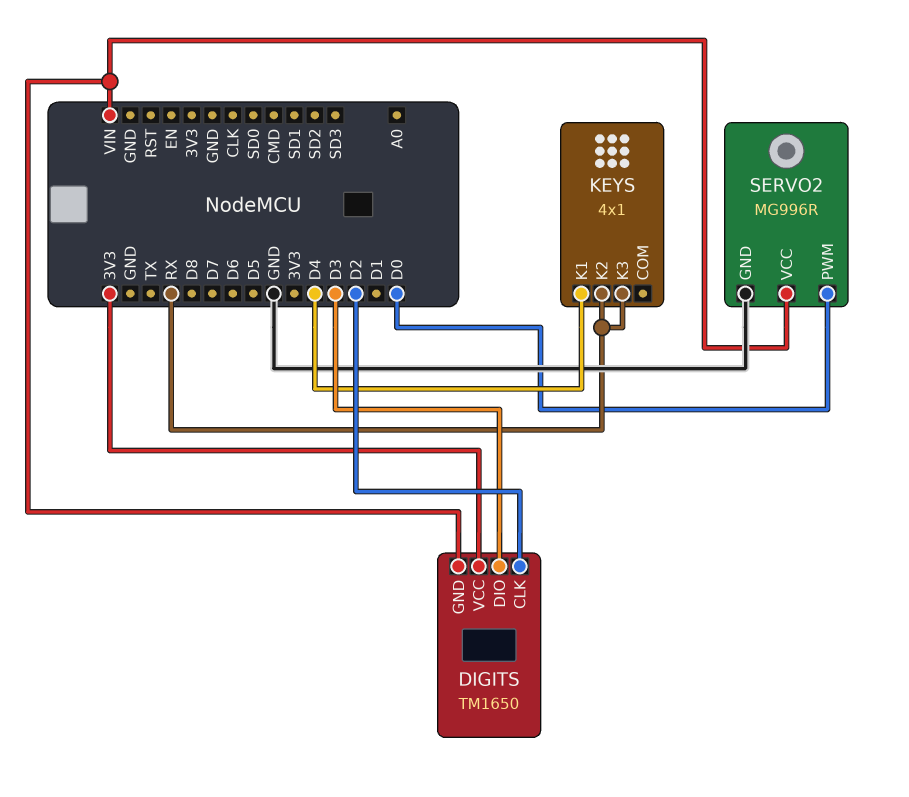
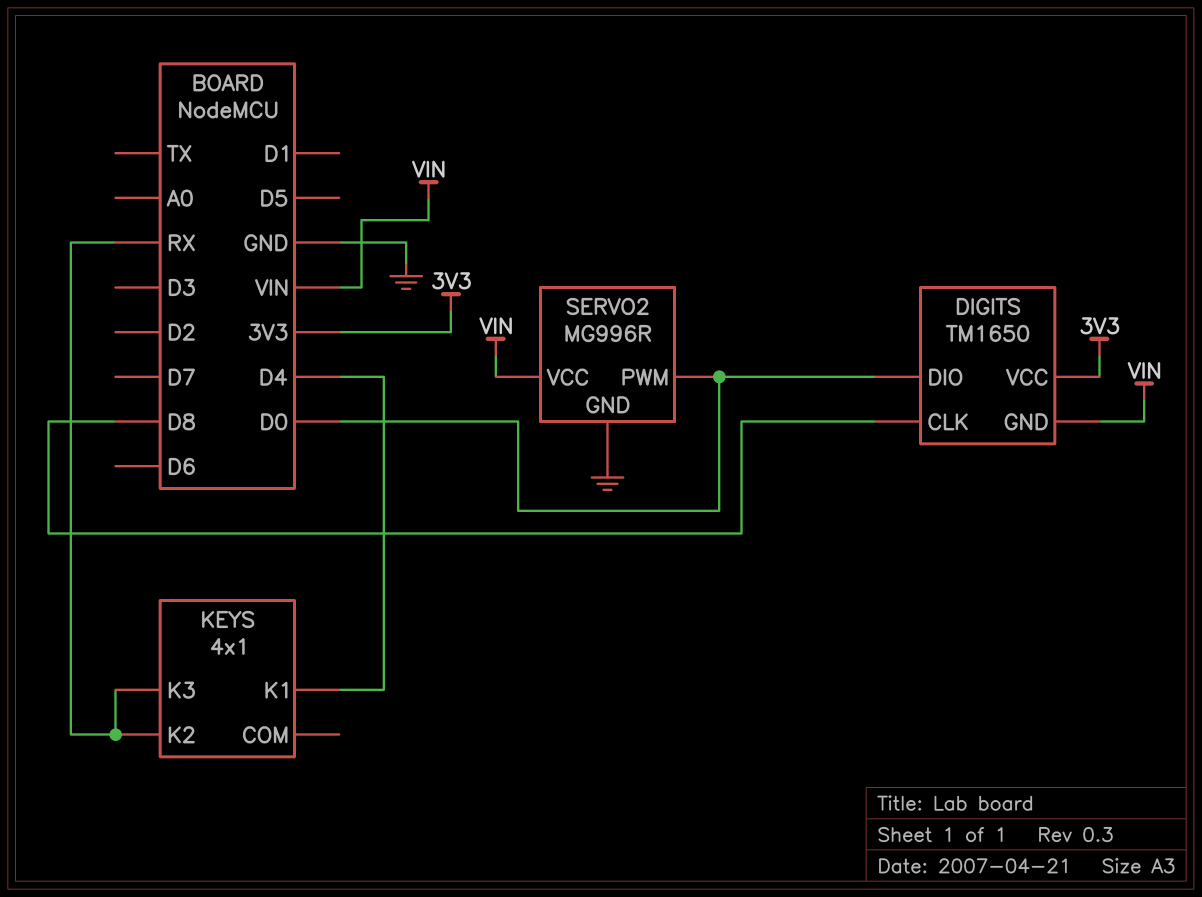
DIGITS pin CLK: D2 -> D8
DIGITS pin DIO: D3 -> D0

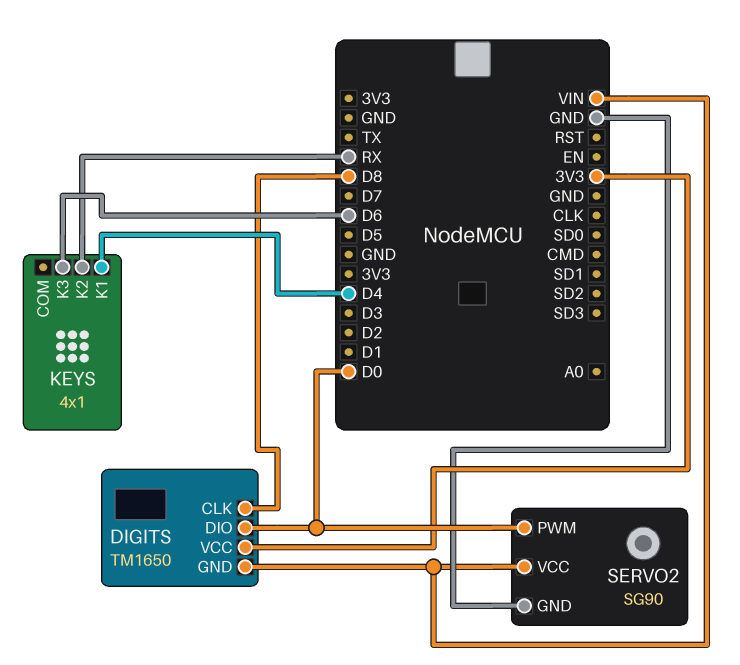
KEYS pin K3: RX -> D6
SERVO2: MG996R -> SG90

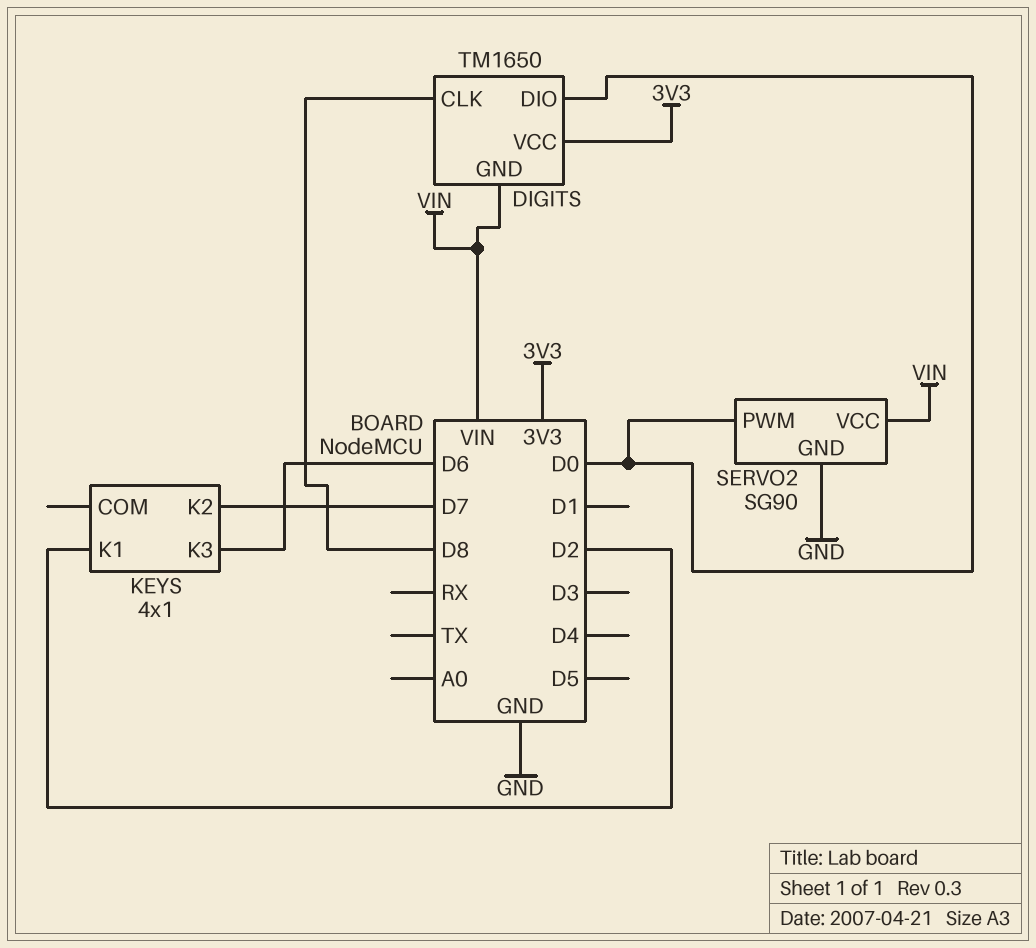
KEYS pin K1: D4 -> D2
KEYS pin K2: RX -> D7

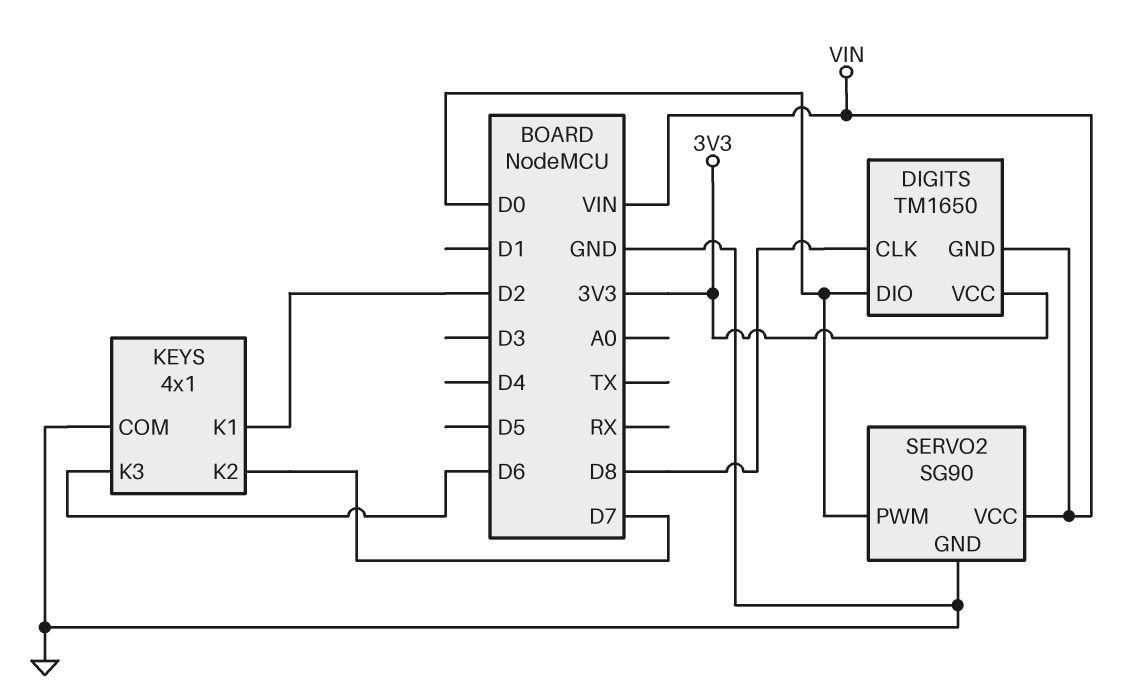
KEYS pin COM: none -> GND

